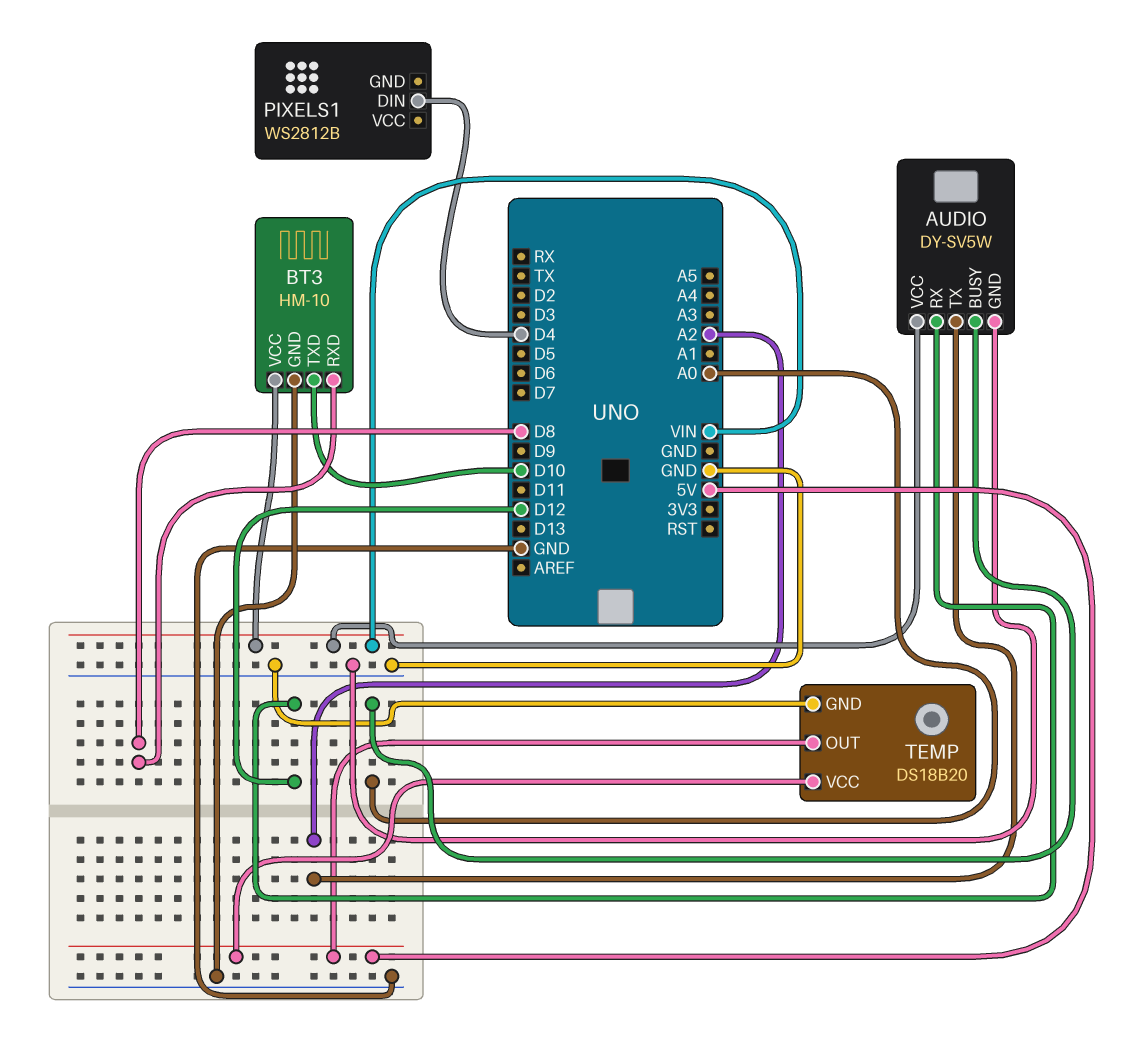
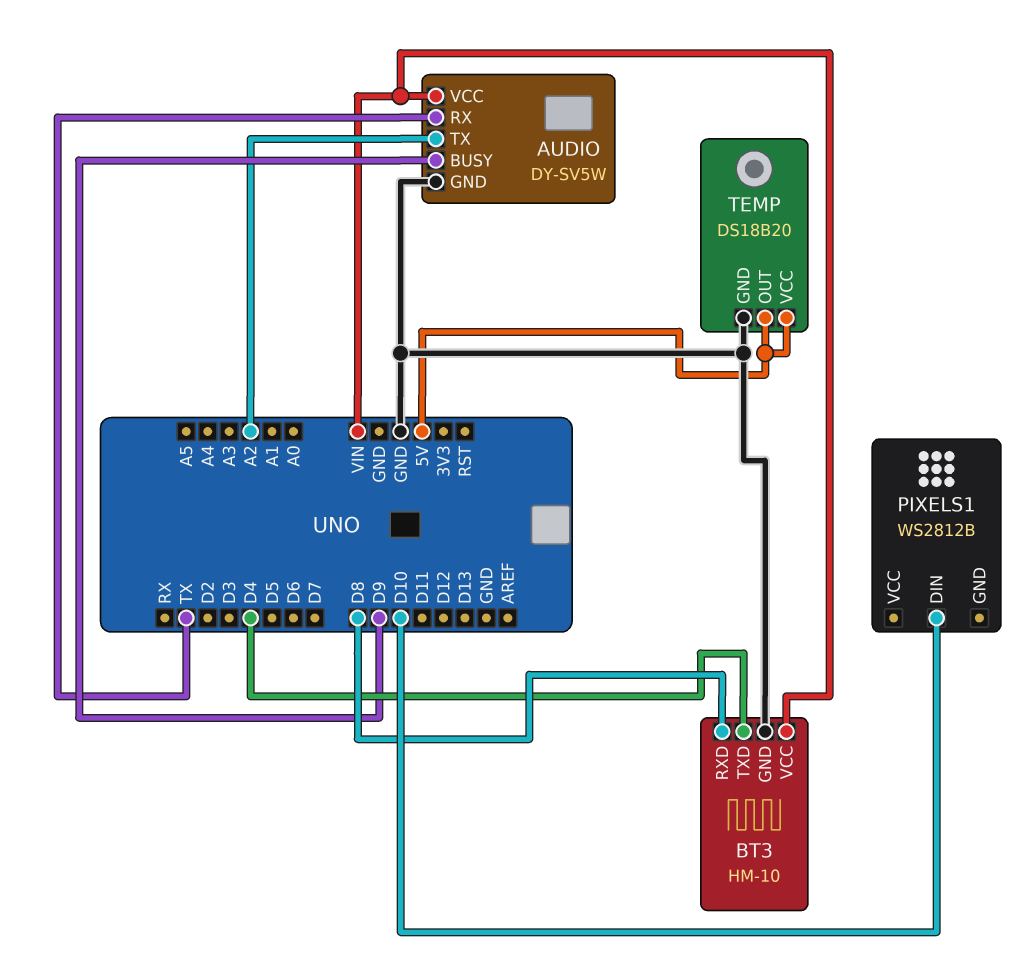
AUDIO pin BUSY: A0 -> D9
AUDIO pin RX: D12 -> TX
BT3 pin TXD: D10 -> D4
PIXELS1 pin DIN: D4 -> D10

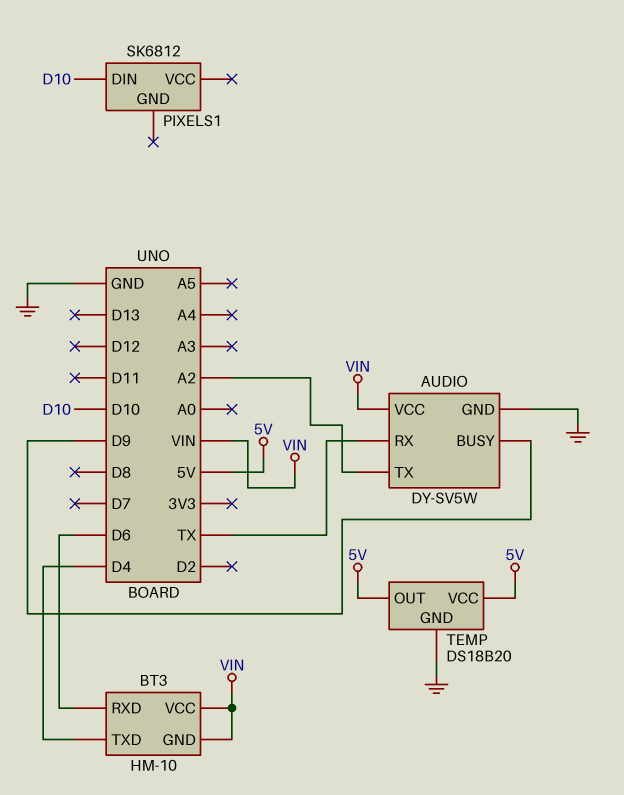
BT3 pin GND: GND -> VIN
BT3 pin RXD: D8 -> D6
PIXELS1: WS2812B -> SK6812

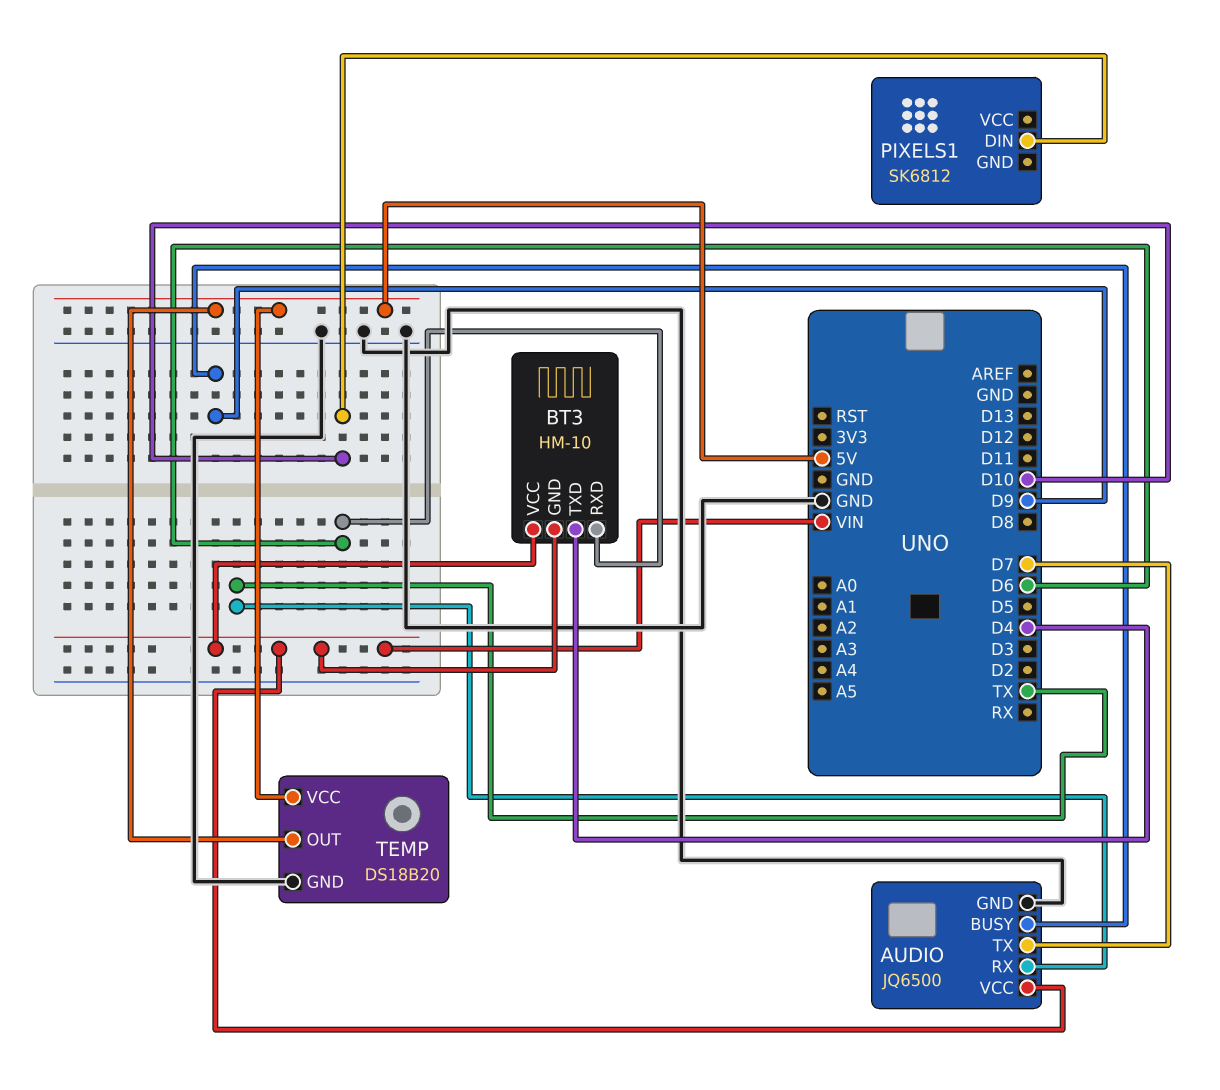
AUDIO: DY-SV5W -> JQ6500
AUDIO pin TX: A2 -> D7

